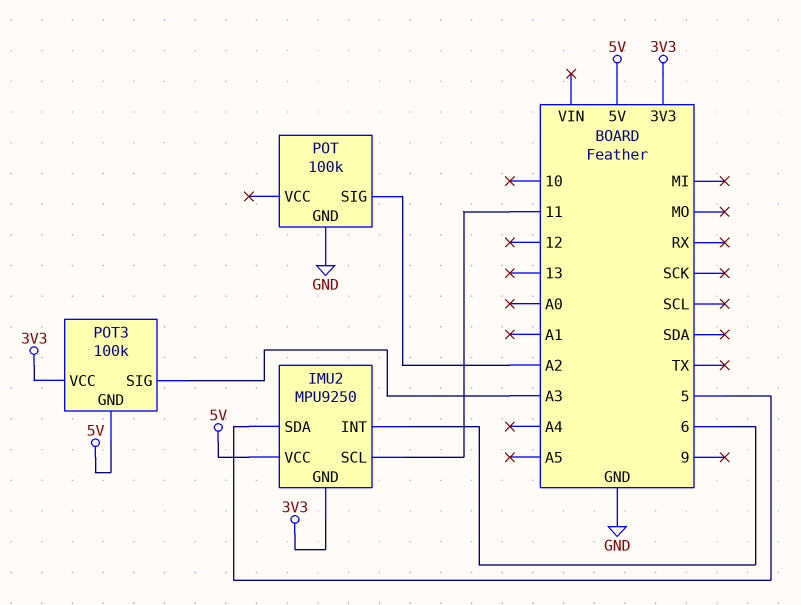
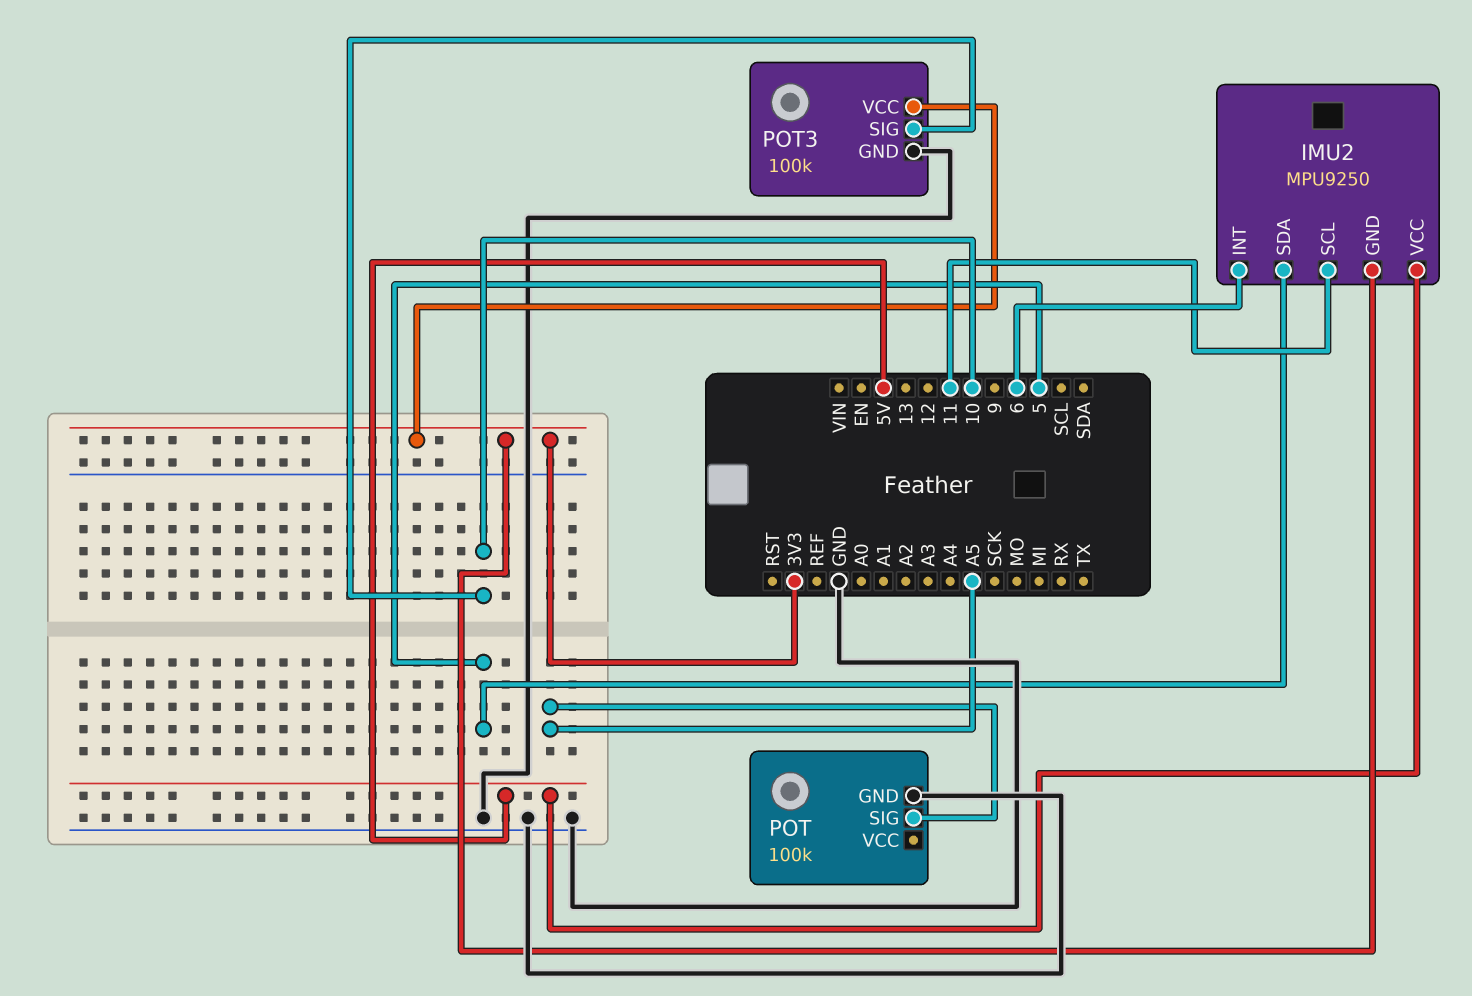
POT pin SIG: A2 -> A5
POT3 pin GND: 5V -> GND
POT3 pin SIG: A3 -> 10

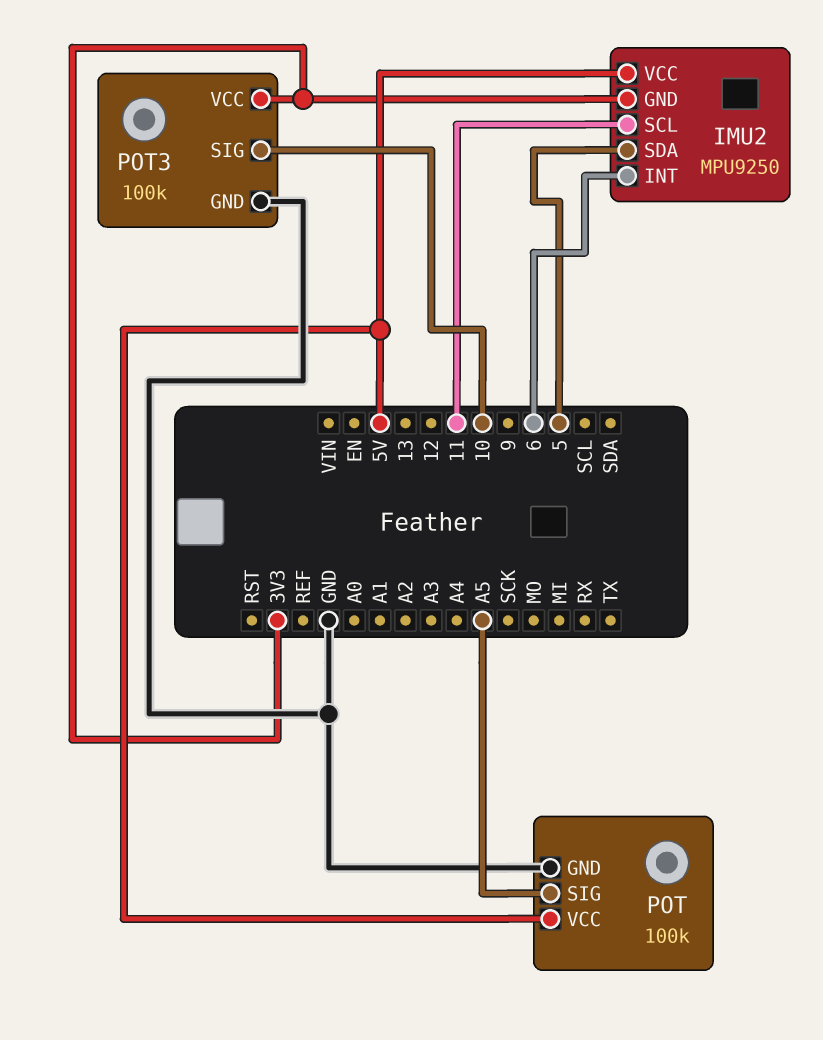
POT pin VCC: none -> 5V

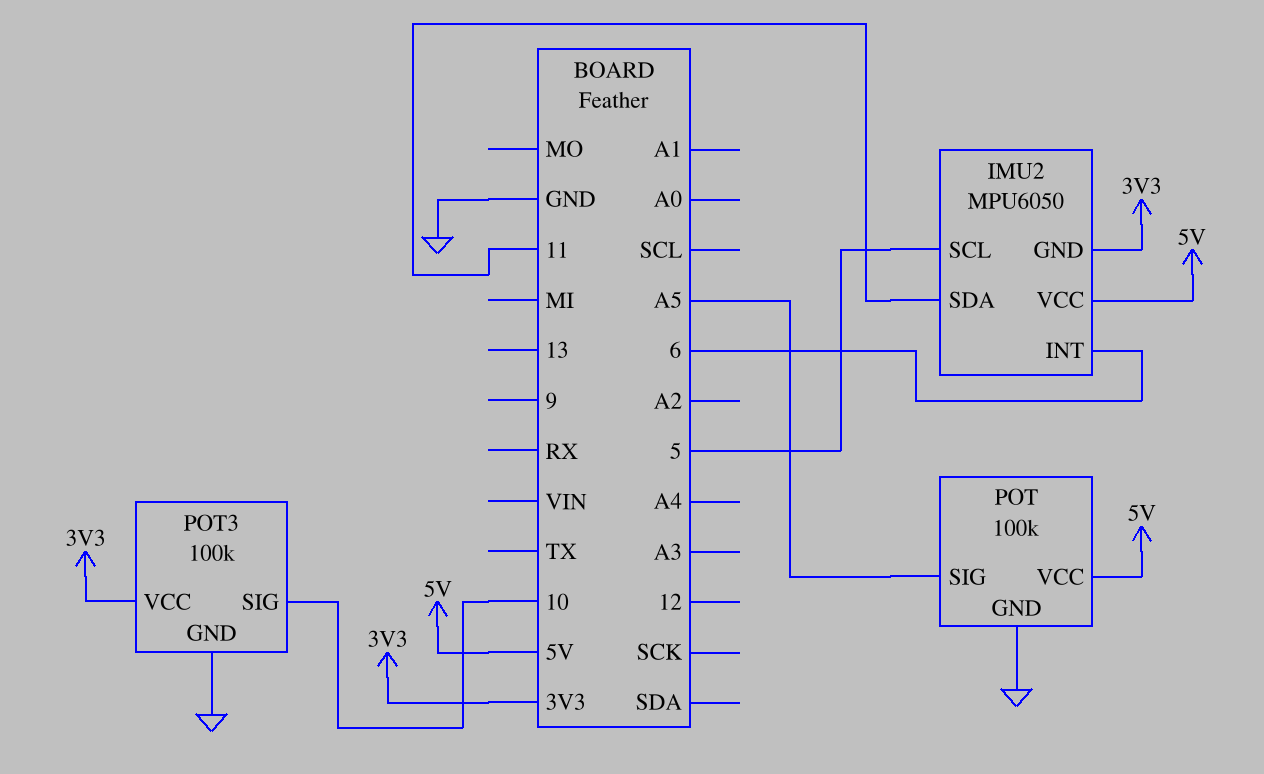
IMU2: MPU9250 -> MPU6050
IMU2 pin SCL: 11 -> 5
IMU2 pin SDA: 5 -> 11

